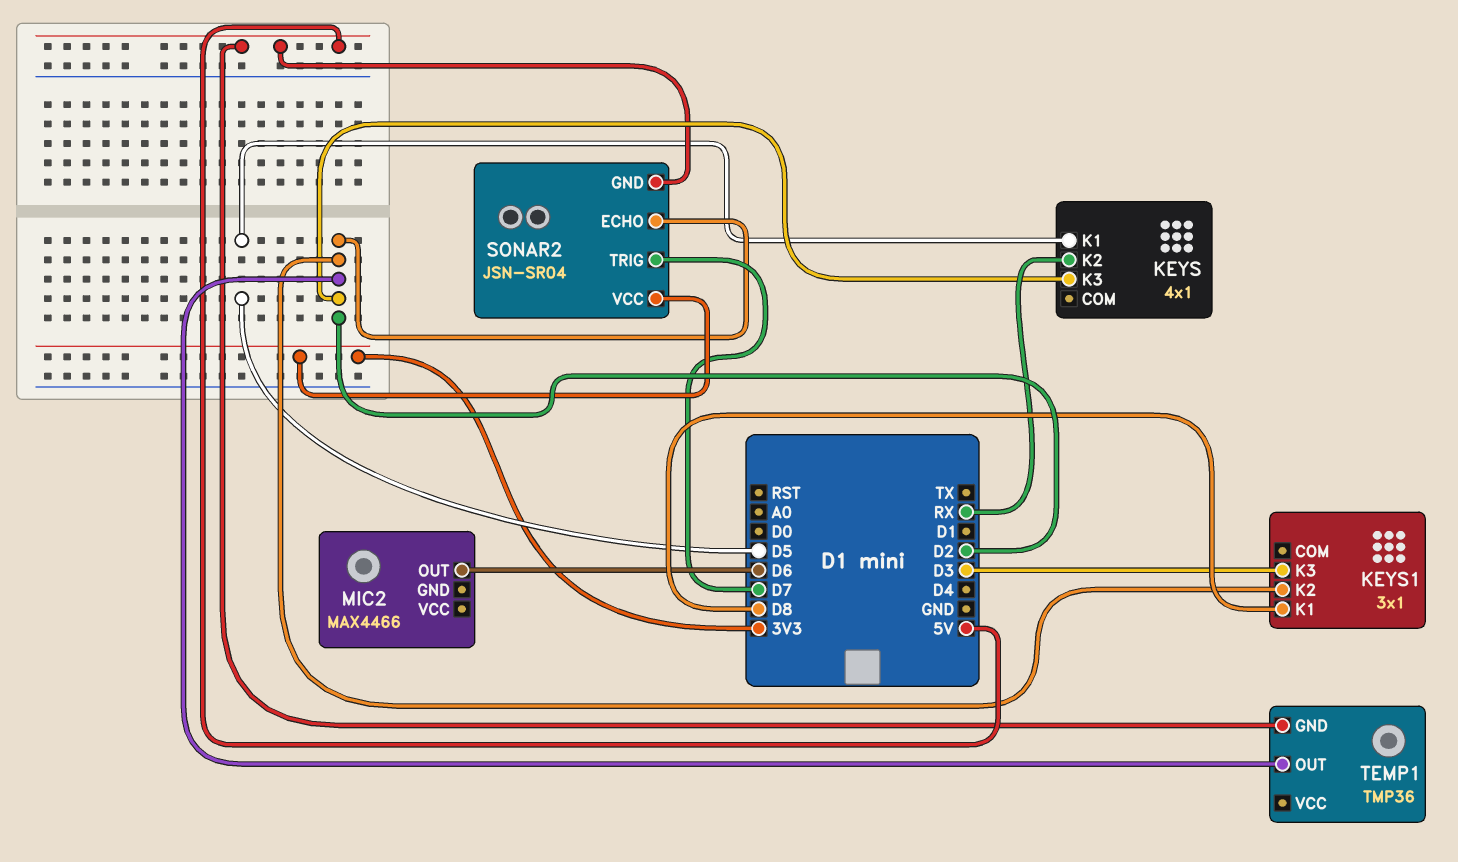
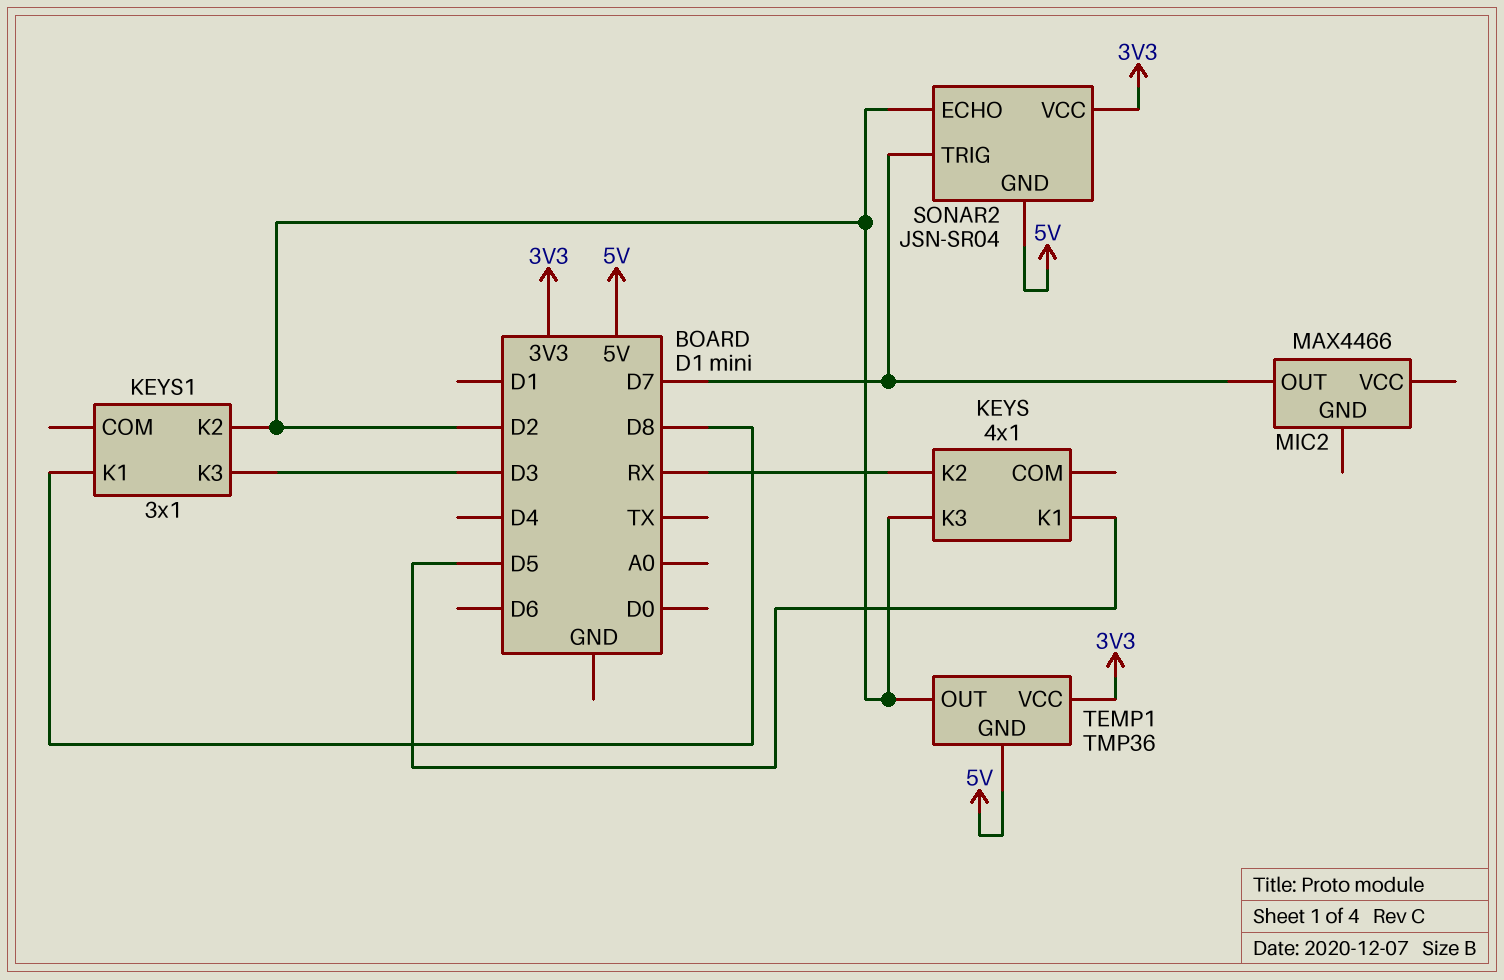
MIC2 pin OUT: D6 -> D7
TEMP1 pin VCC: none -> 3V3

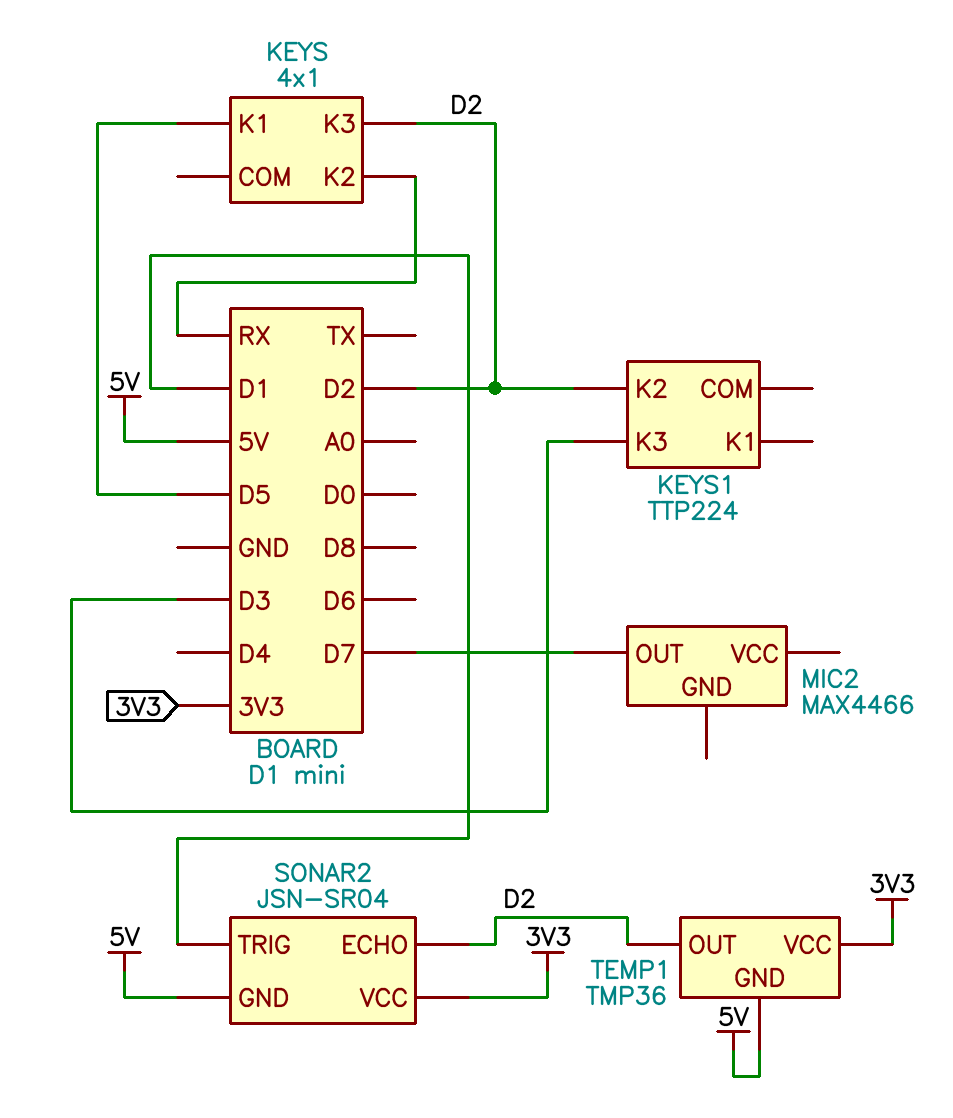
KEYS1: 3x1 -> TTP224
KEYS1 pin K1: D8 -> none
SONAR2 pin TRIG: D7 -> D1

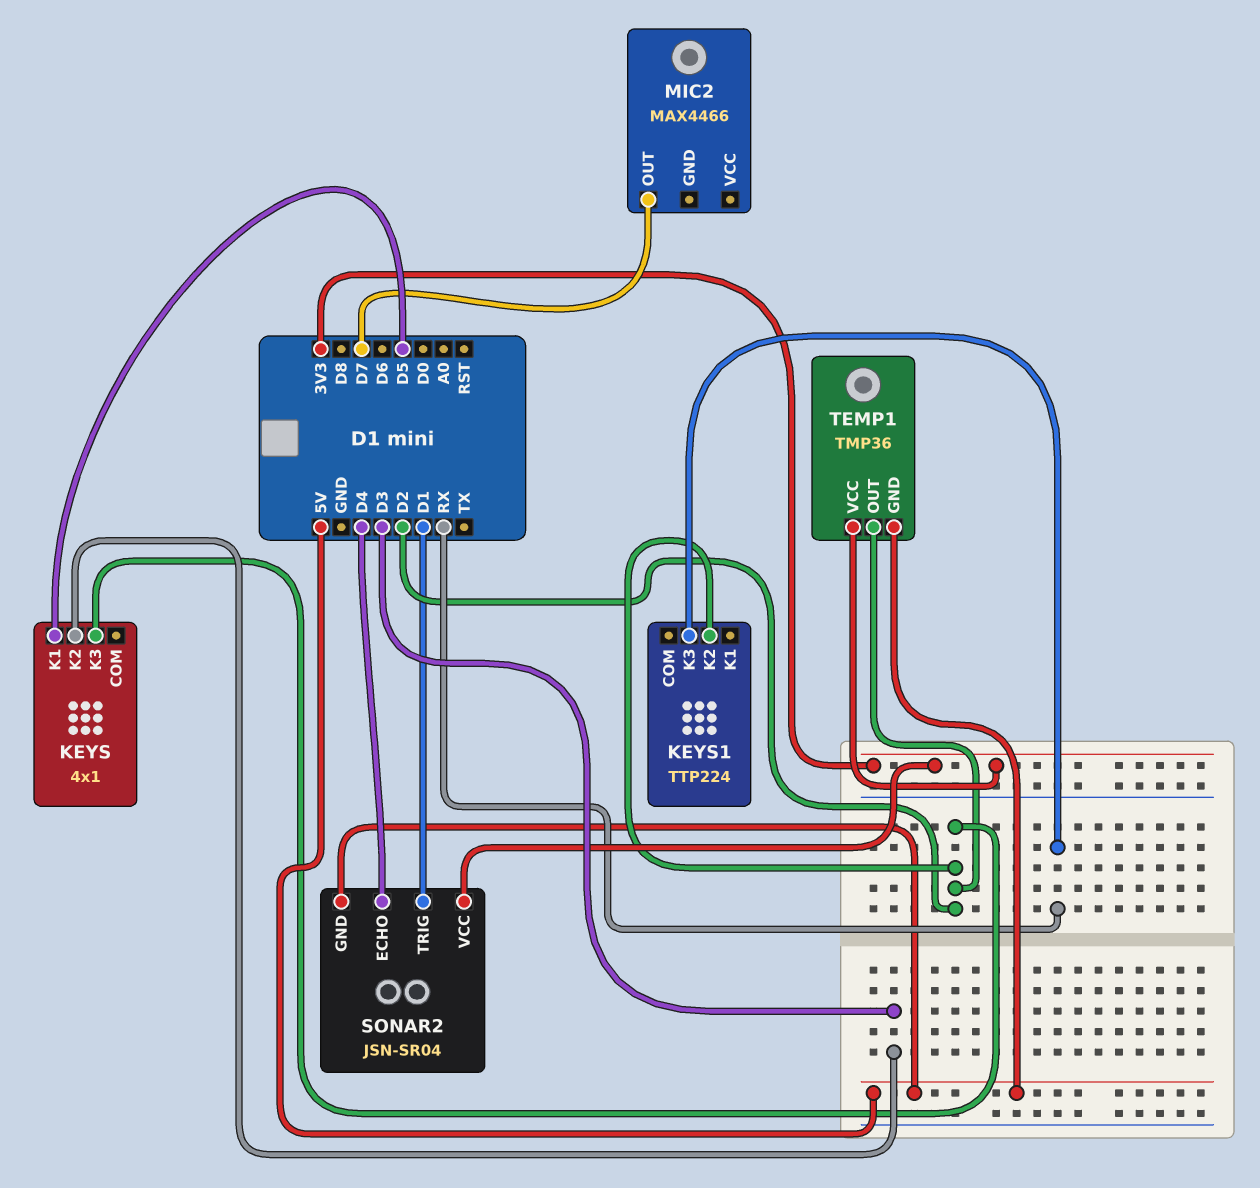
KEYS pin K2: RX -> D3
KEYS1 pin K3: D3 -> RX
SONAR2 pin ECHO: D2 -> D4

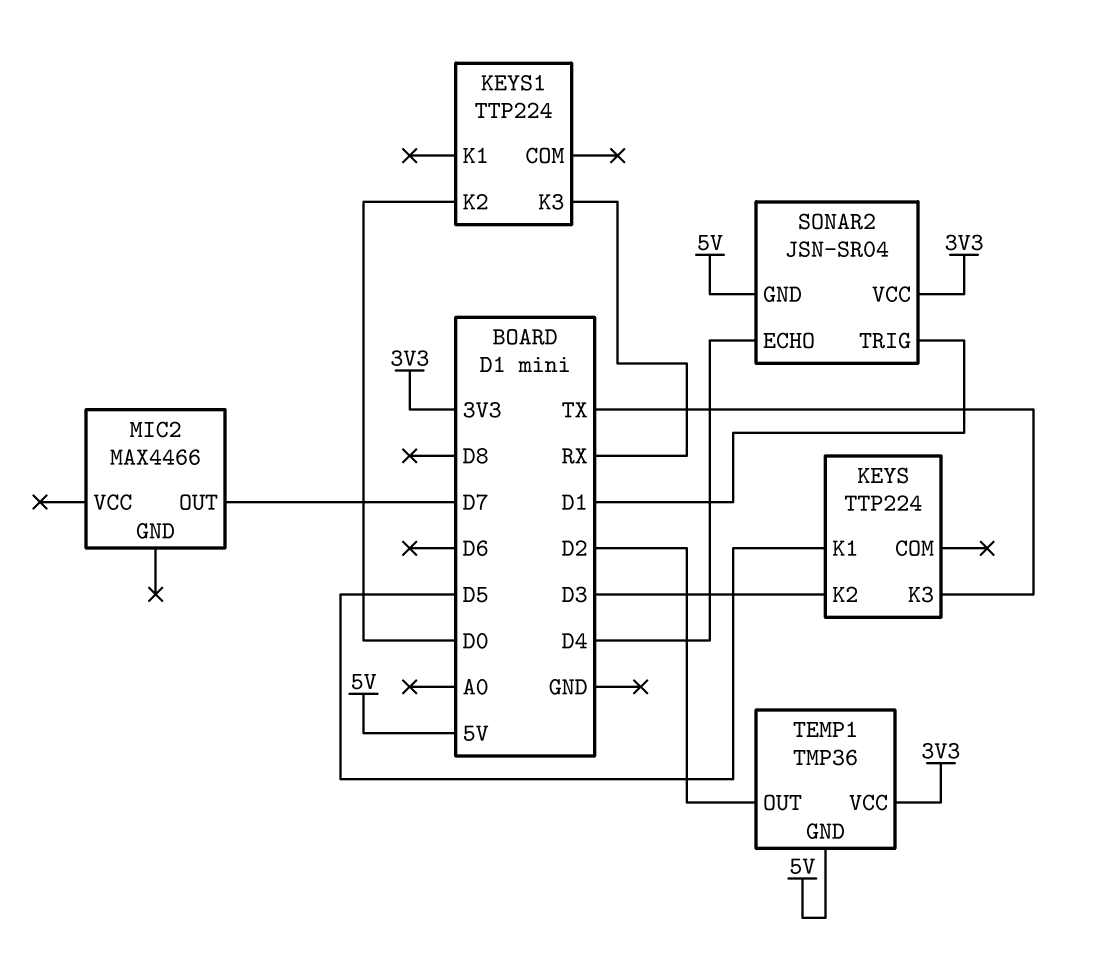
KEYS: 4x1 -> TTP224
KEYS pin K3: D2 -> TX
KEYS1 pin K2: D2 -> D0

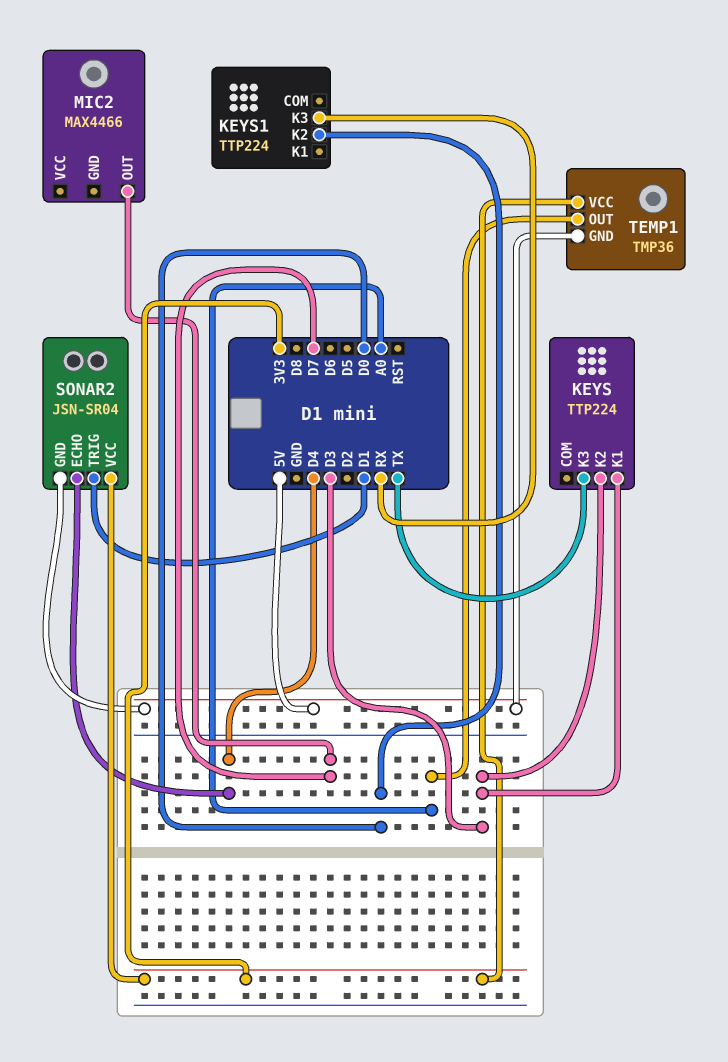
KEYS pin K1: D5 -> D3
TEMP1 pin OUT: D2 -> A0

